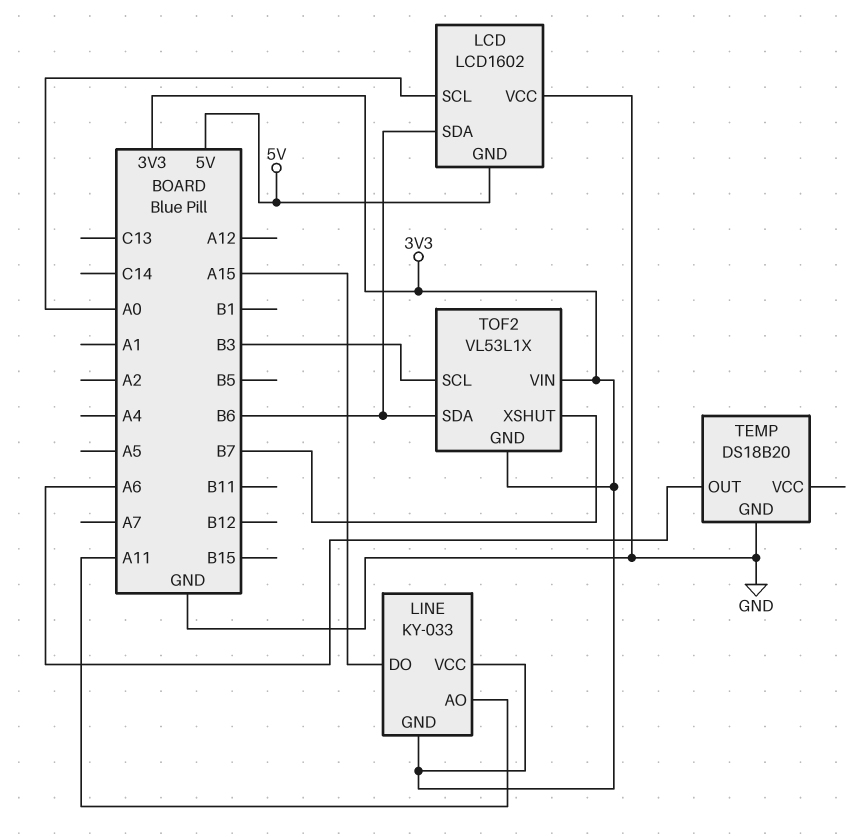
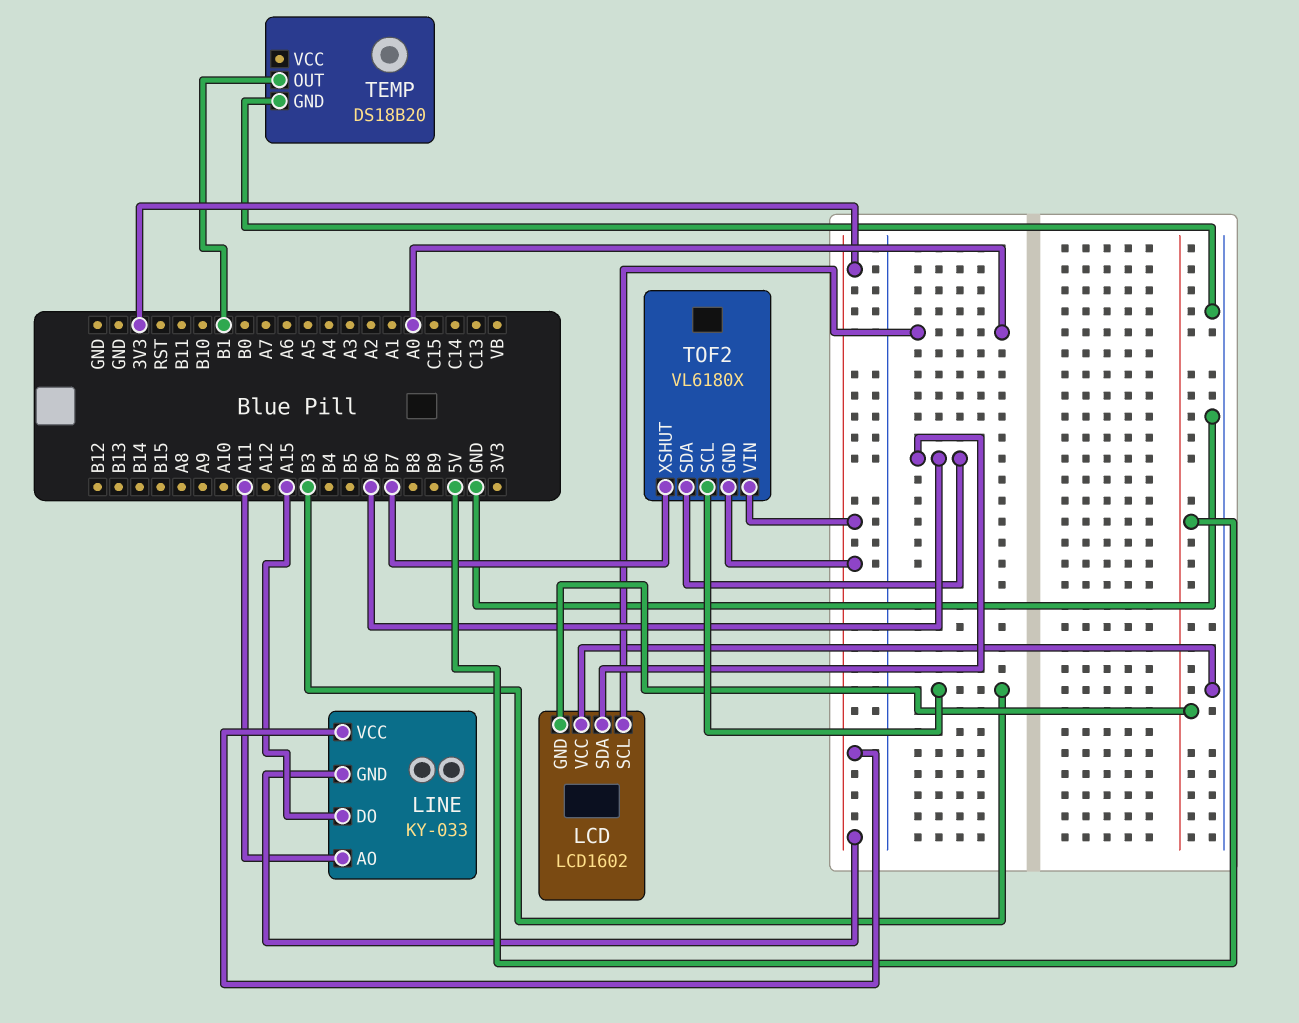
TEMP pin OUT: A6 -> B1
TOF2: VL53L1X -> VL6180X

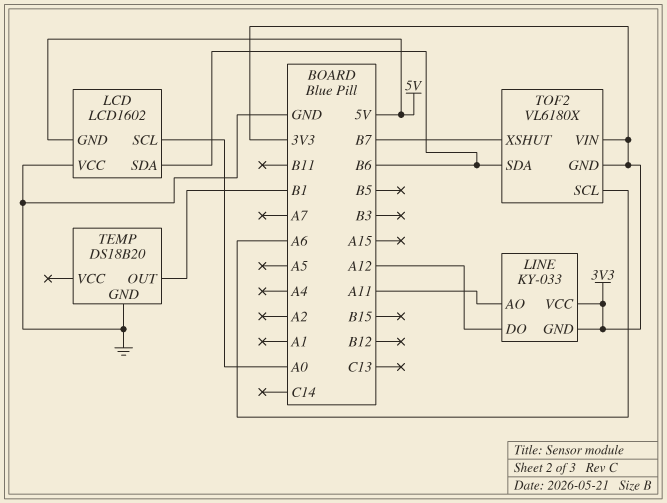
LINE pin DO: A15 -> A12
TOF2 pin SCL: B3 -> A6

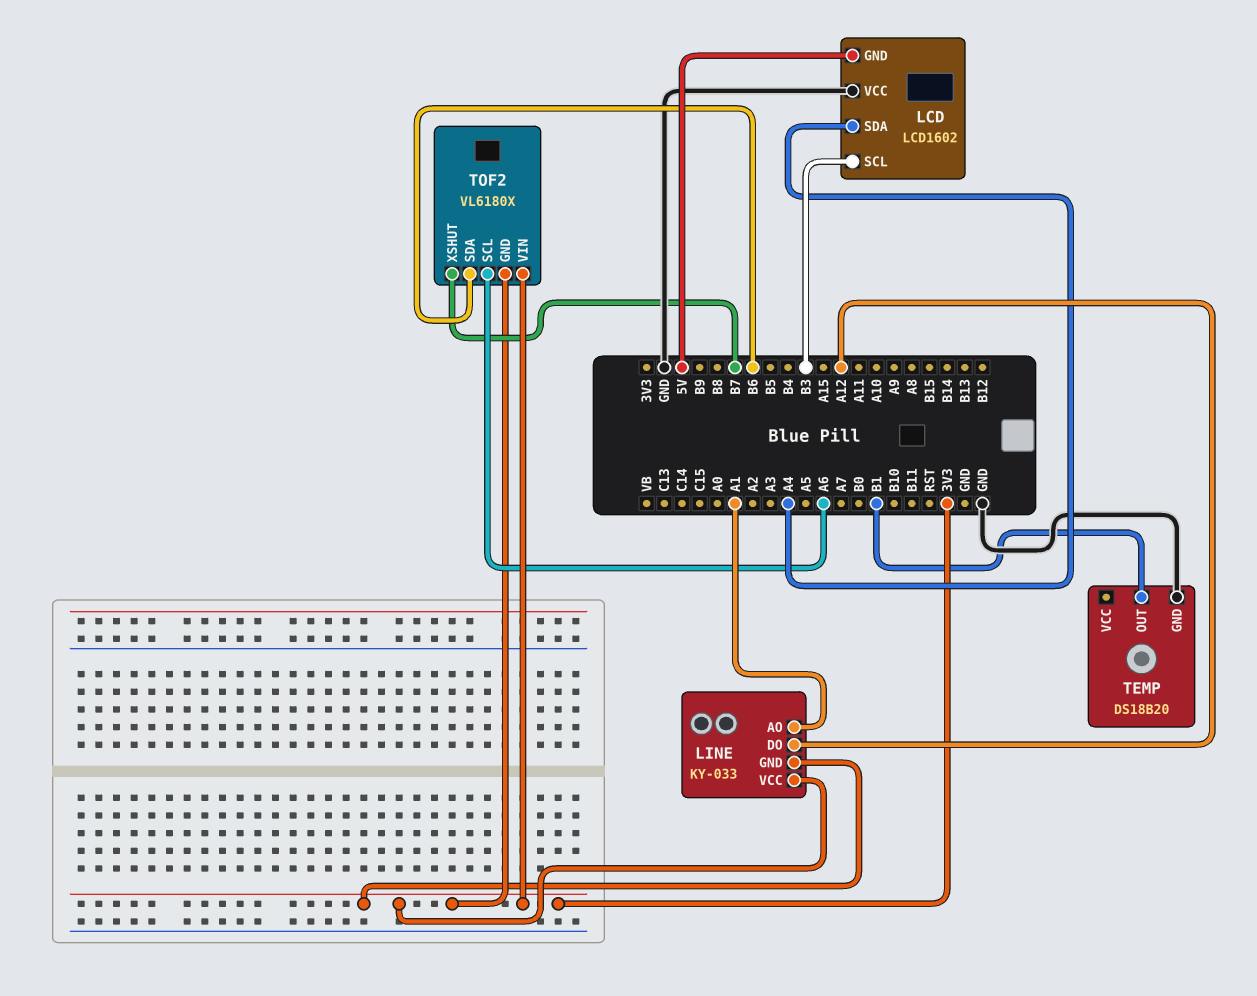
LCD pin SCL: A0 -> B3
LCD pin SDA: B6 -> A4
LINE pin AO: A11 -> A1

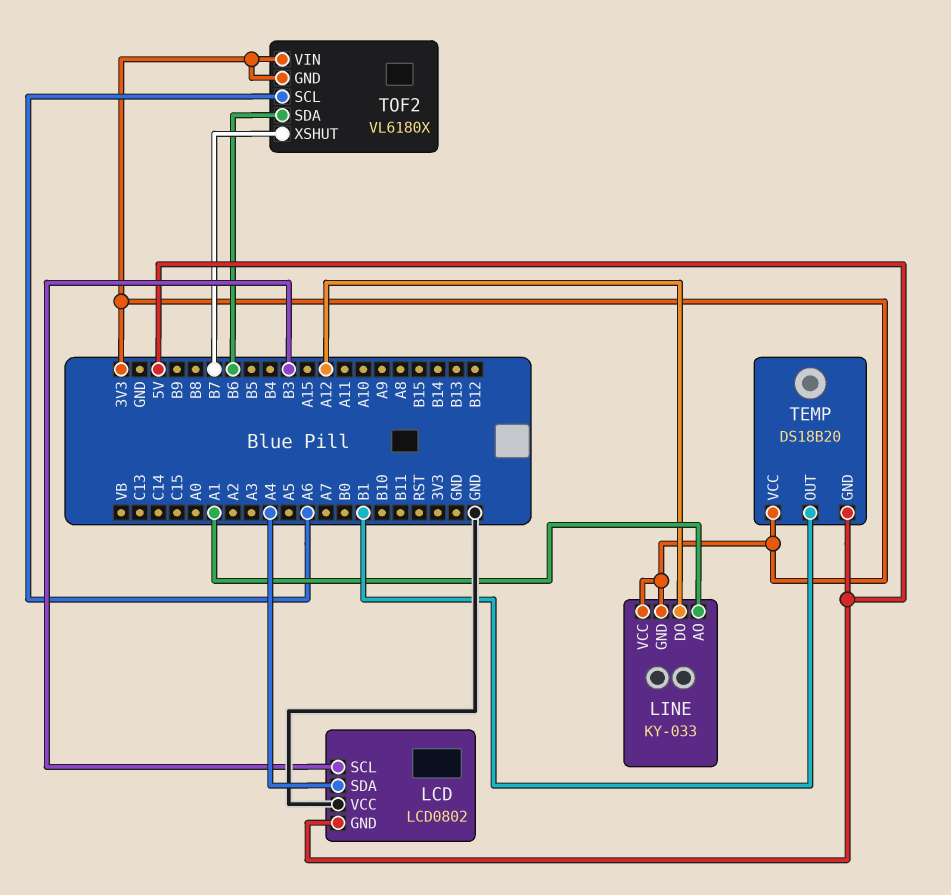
LCD: LCD1602 -> LCD0802
TEMP pin GND: GND -> 5V
TEMP pin VCC: none -> 3V3

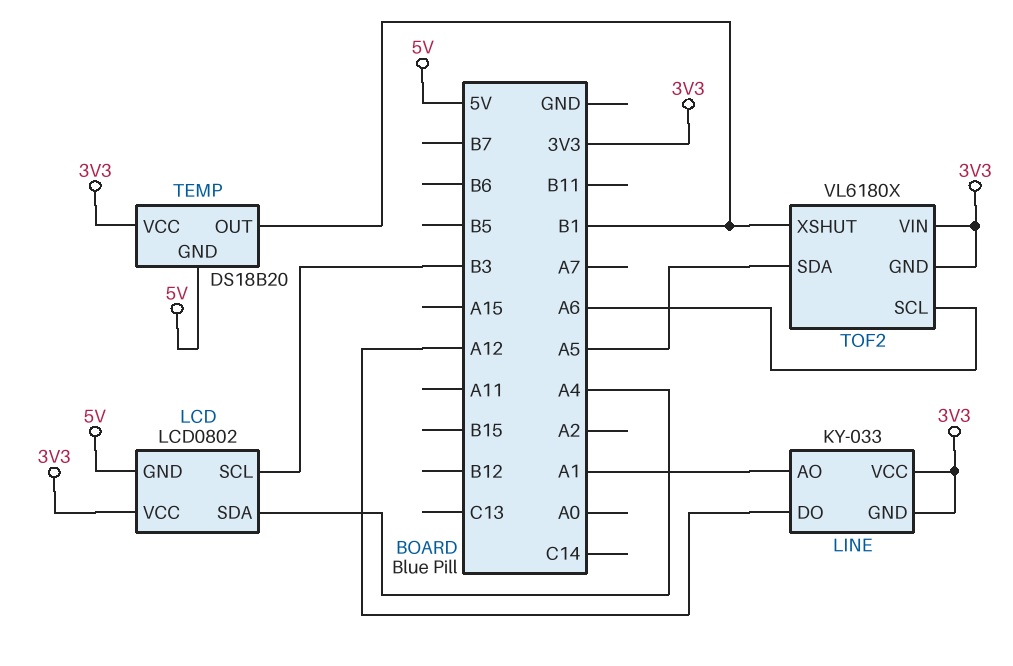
LCD pin VCC: GND -> 3V3
TOF2 pin SDA: B6 -> A5
TOF2 pin XSHUT: B7 -> B1

